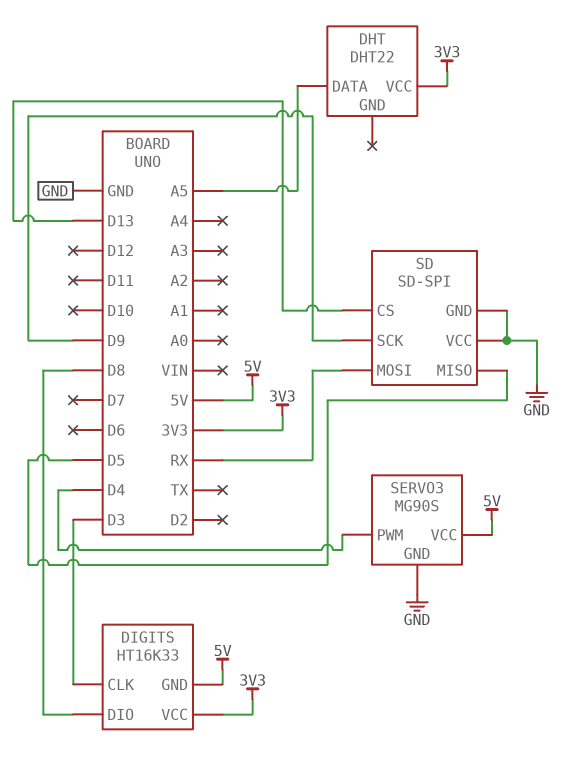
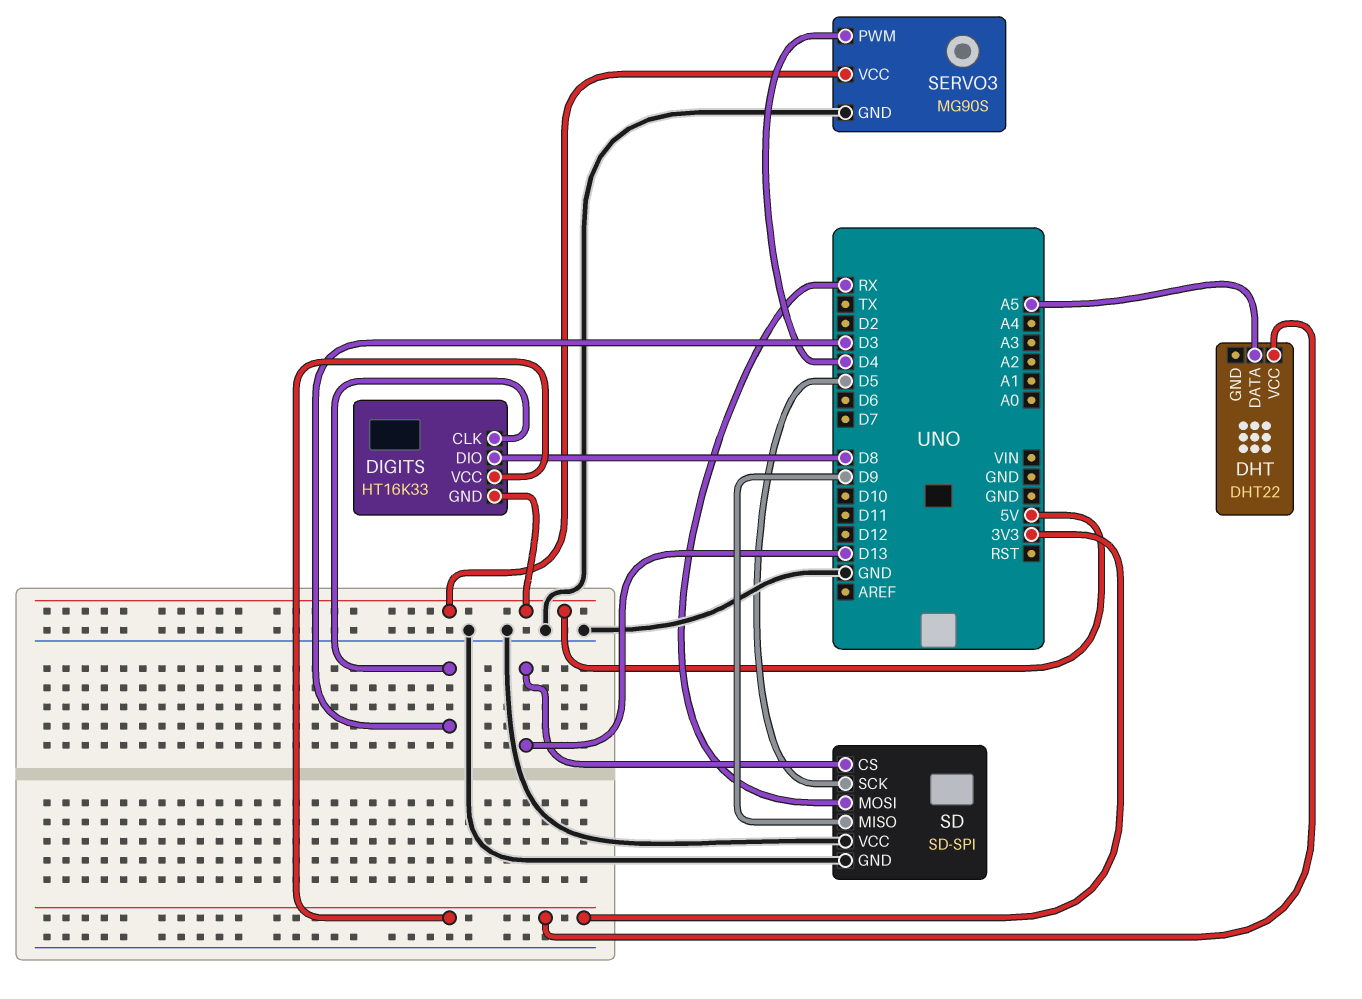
SD pin MISO: D5 -> D9
SD pin SCK: D9 -> D5

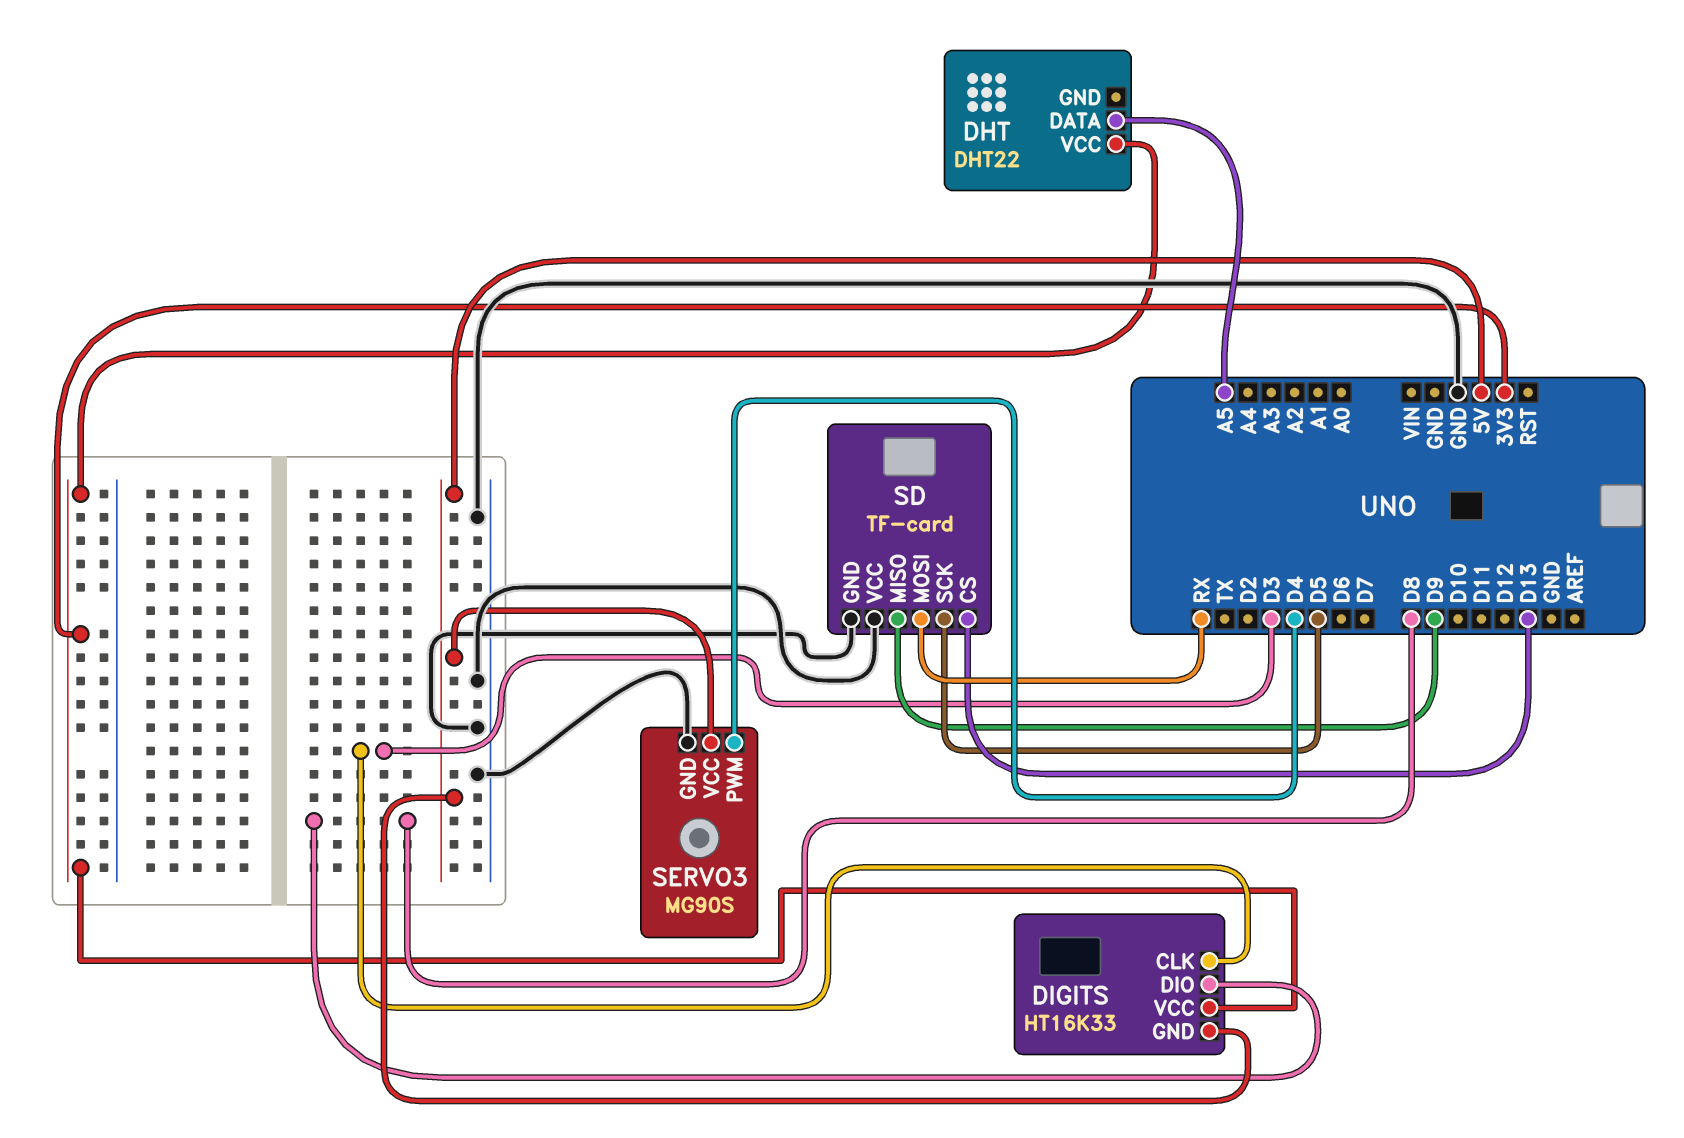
SD: SD-SPI -> TF-card

